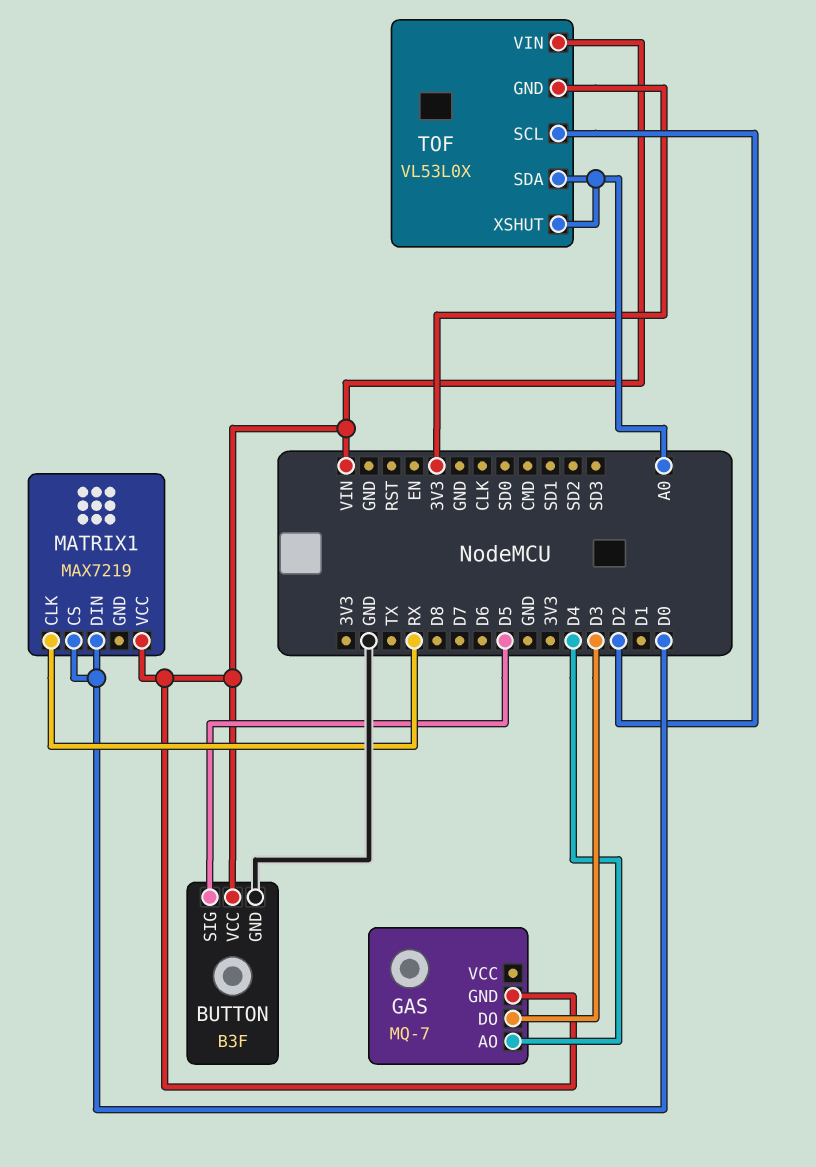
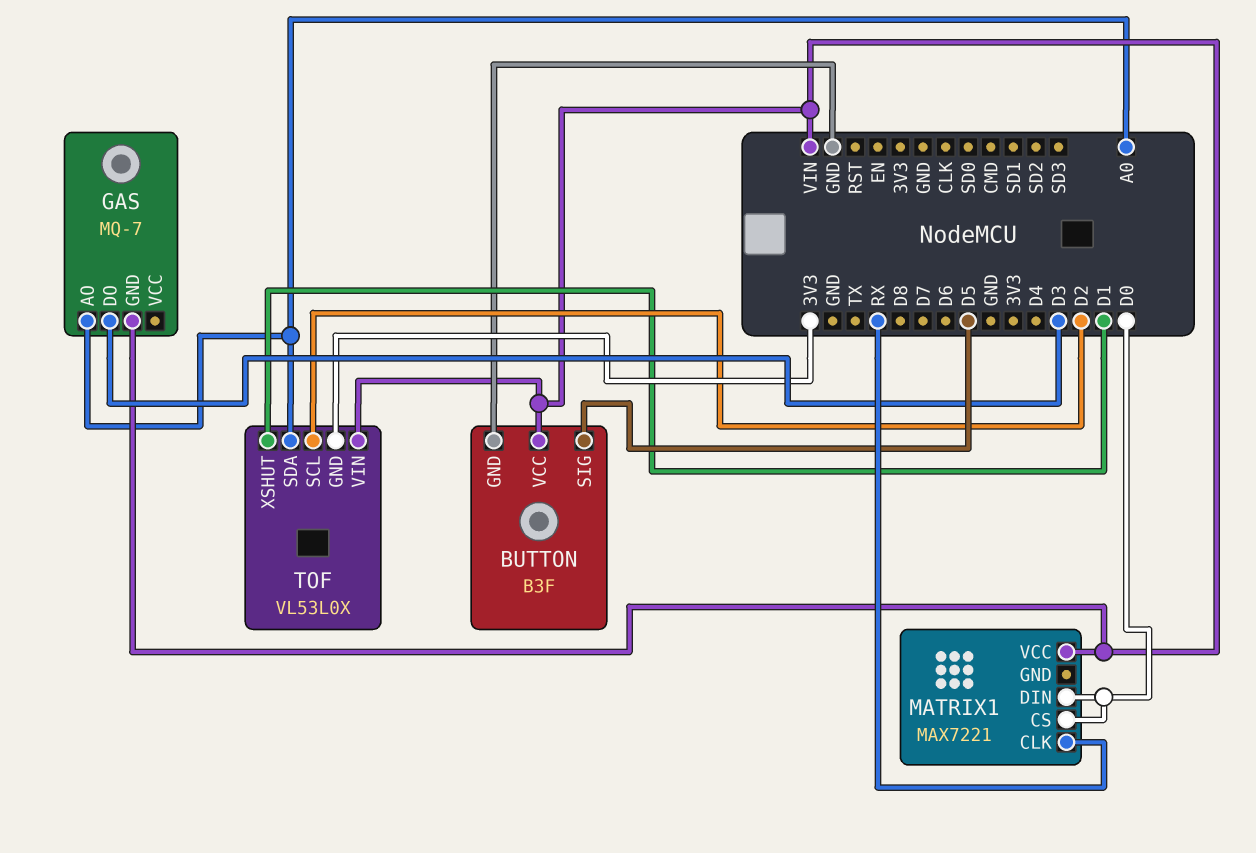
GAS pin AO: D4 -> A0
MATRIX1: MAX7219 -> MAX7221
TOF pin XSHUT: A0 -> D1

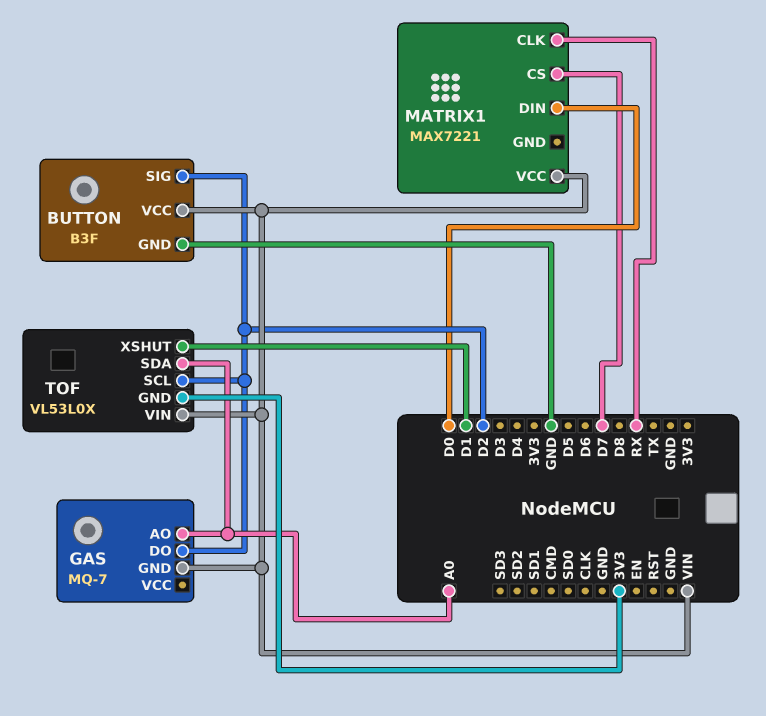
BUTTON pin SIG: D5 -> D2
GAS pin DO: D3 -> D2
MATRIX1 pin CS: D0 -> D7

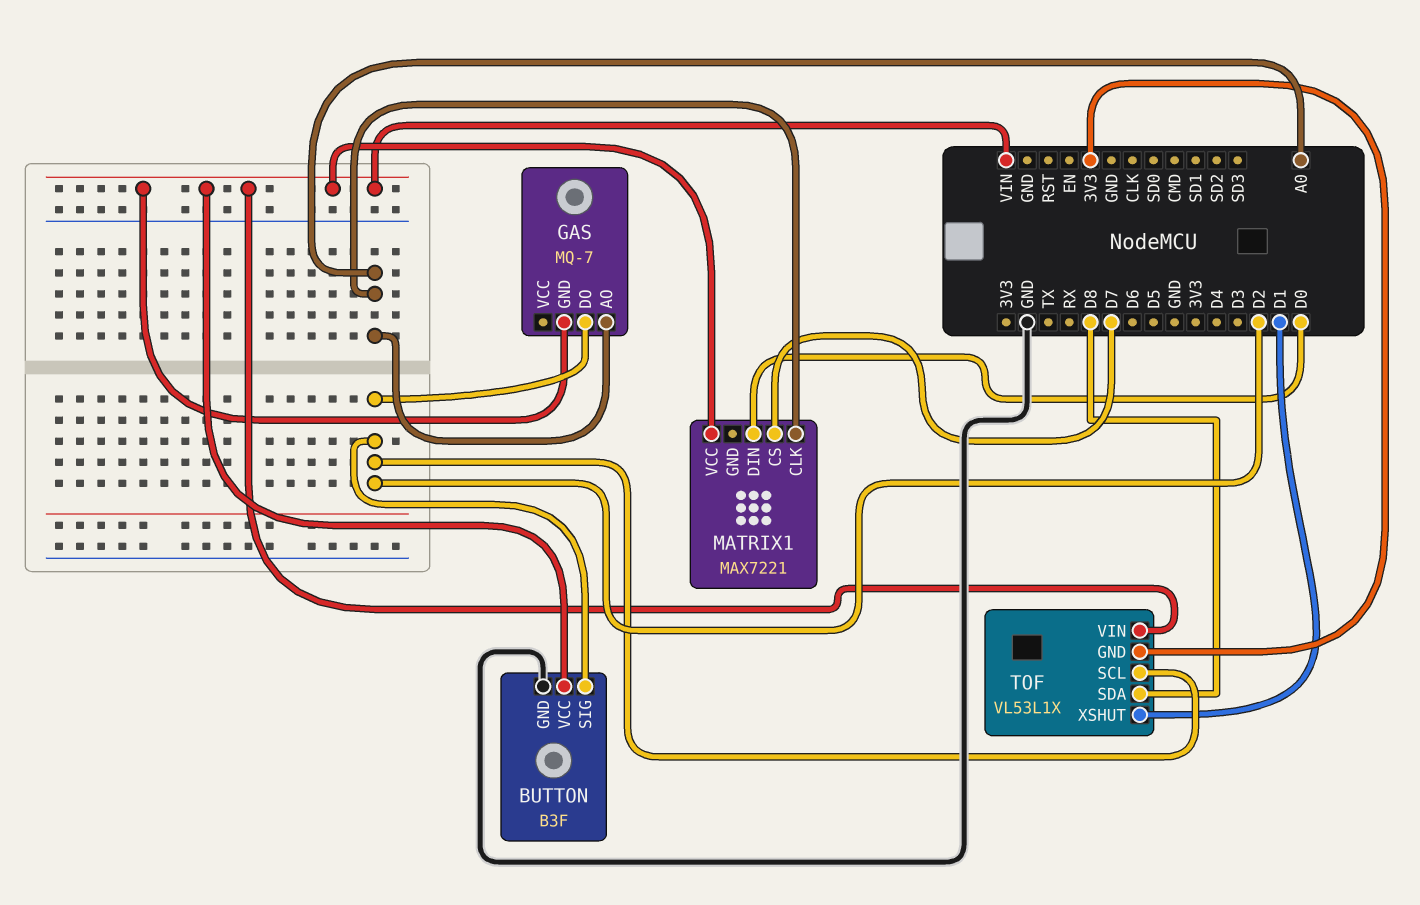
MATRIX1 pin CLK: RX -> A0
TOF: VL53L0X -> VL53L1X
TOF pin SDA: A0 -> D8

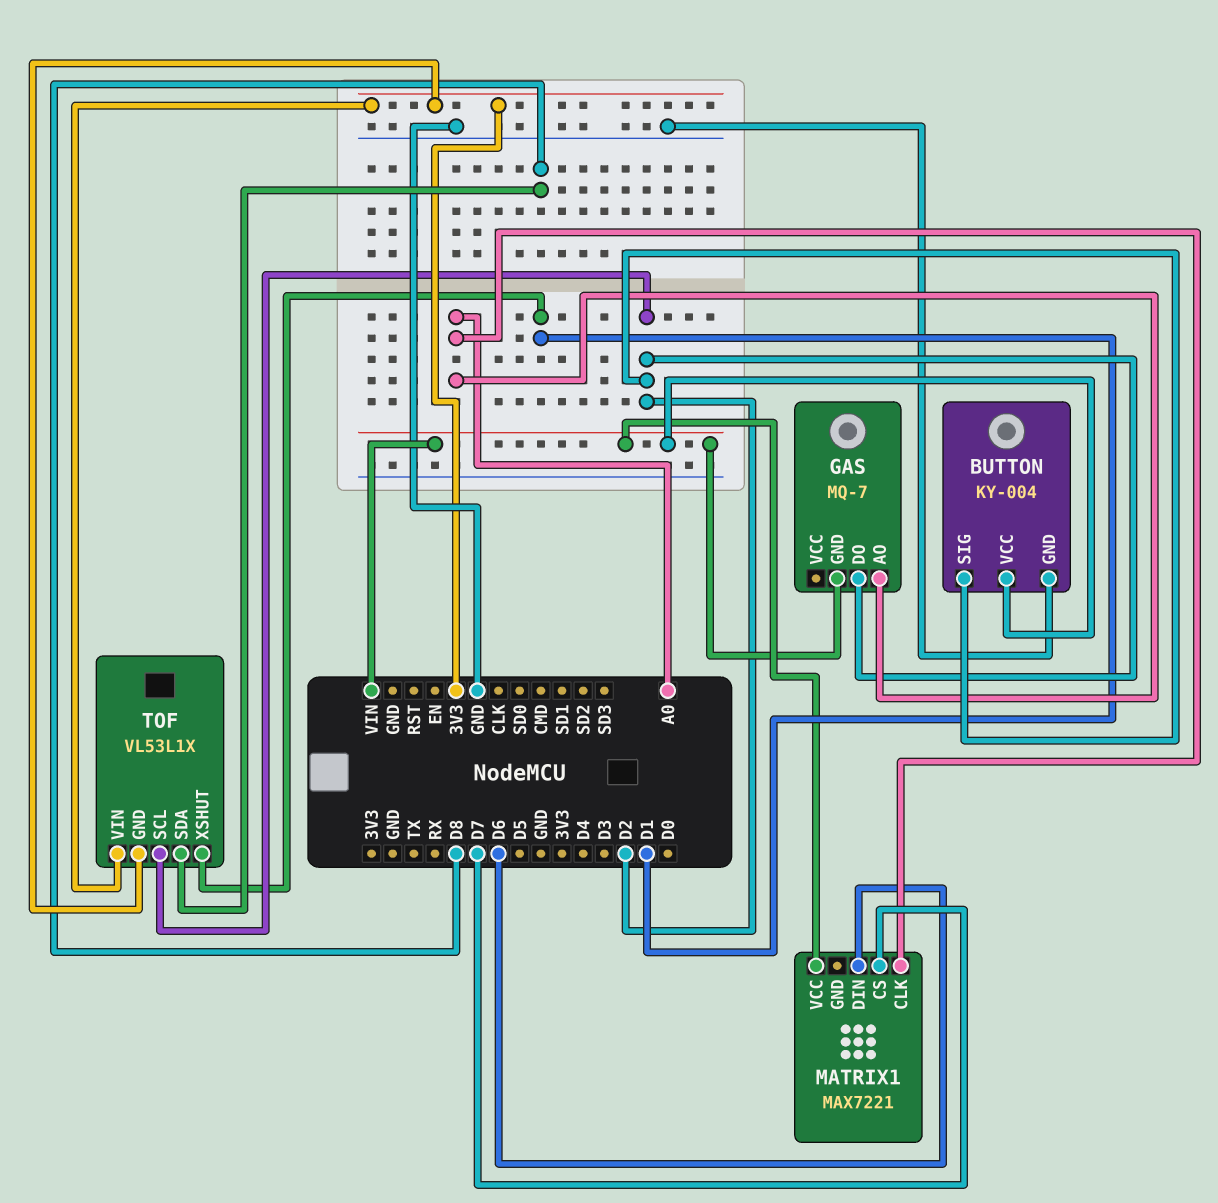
BUTTON: B3F -> KY-004
MATRIX1 pin DIN: D0 -> D6
TOF pin VIN: VIN -> 3V3

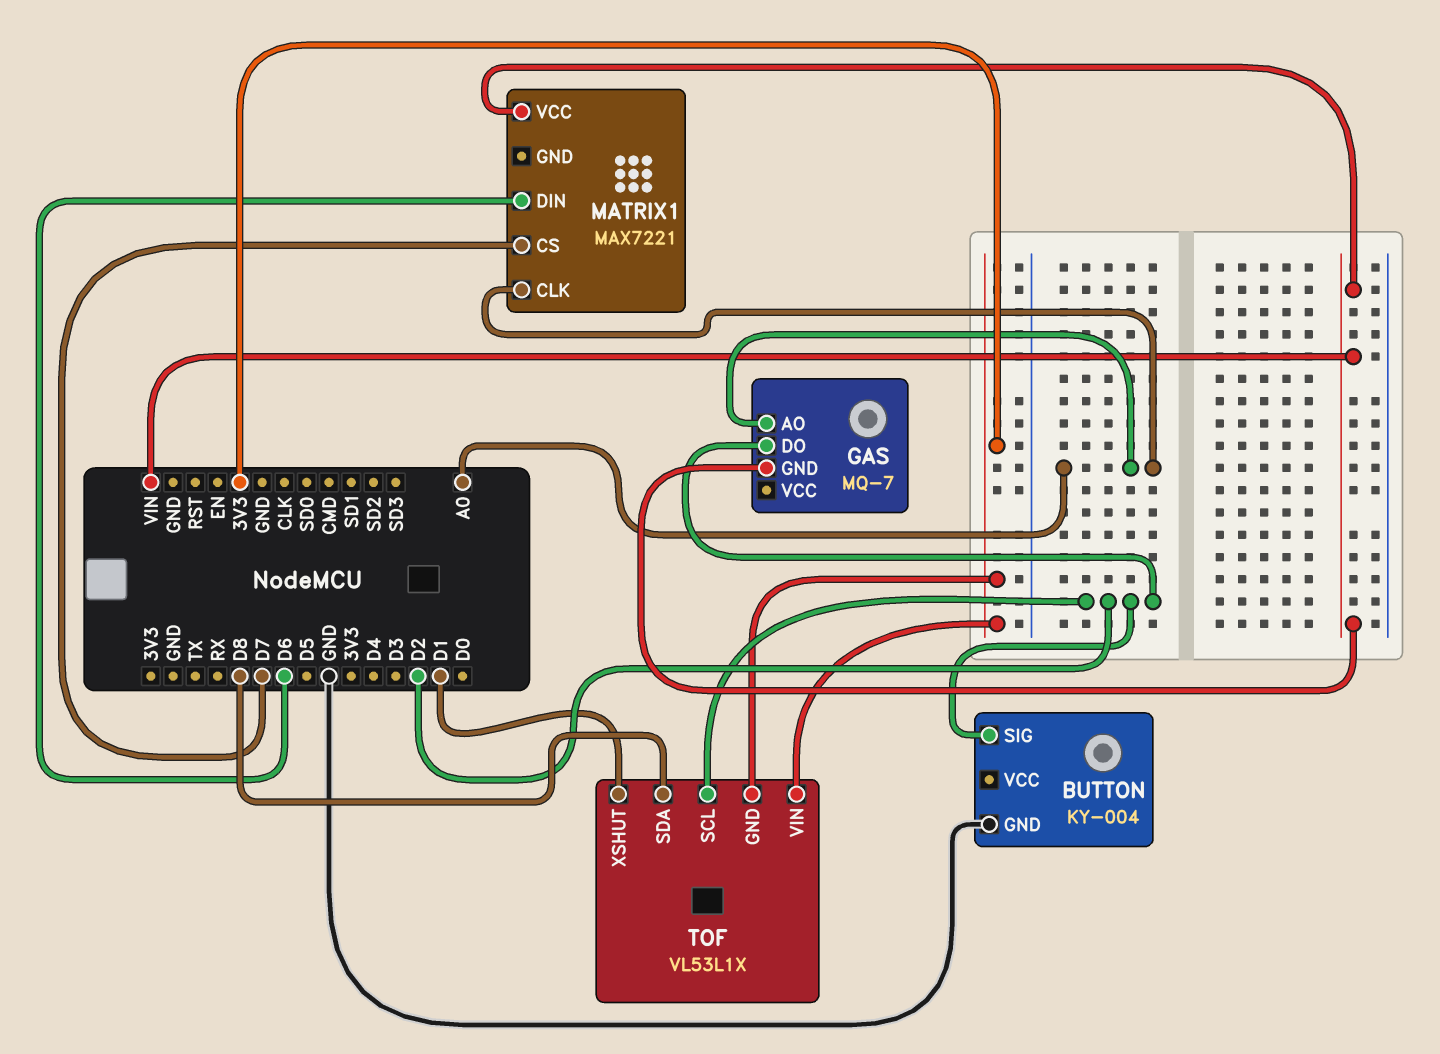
BUTTON pin VCC: VIN -> none

